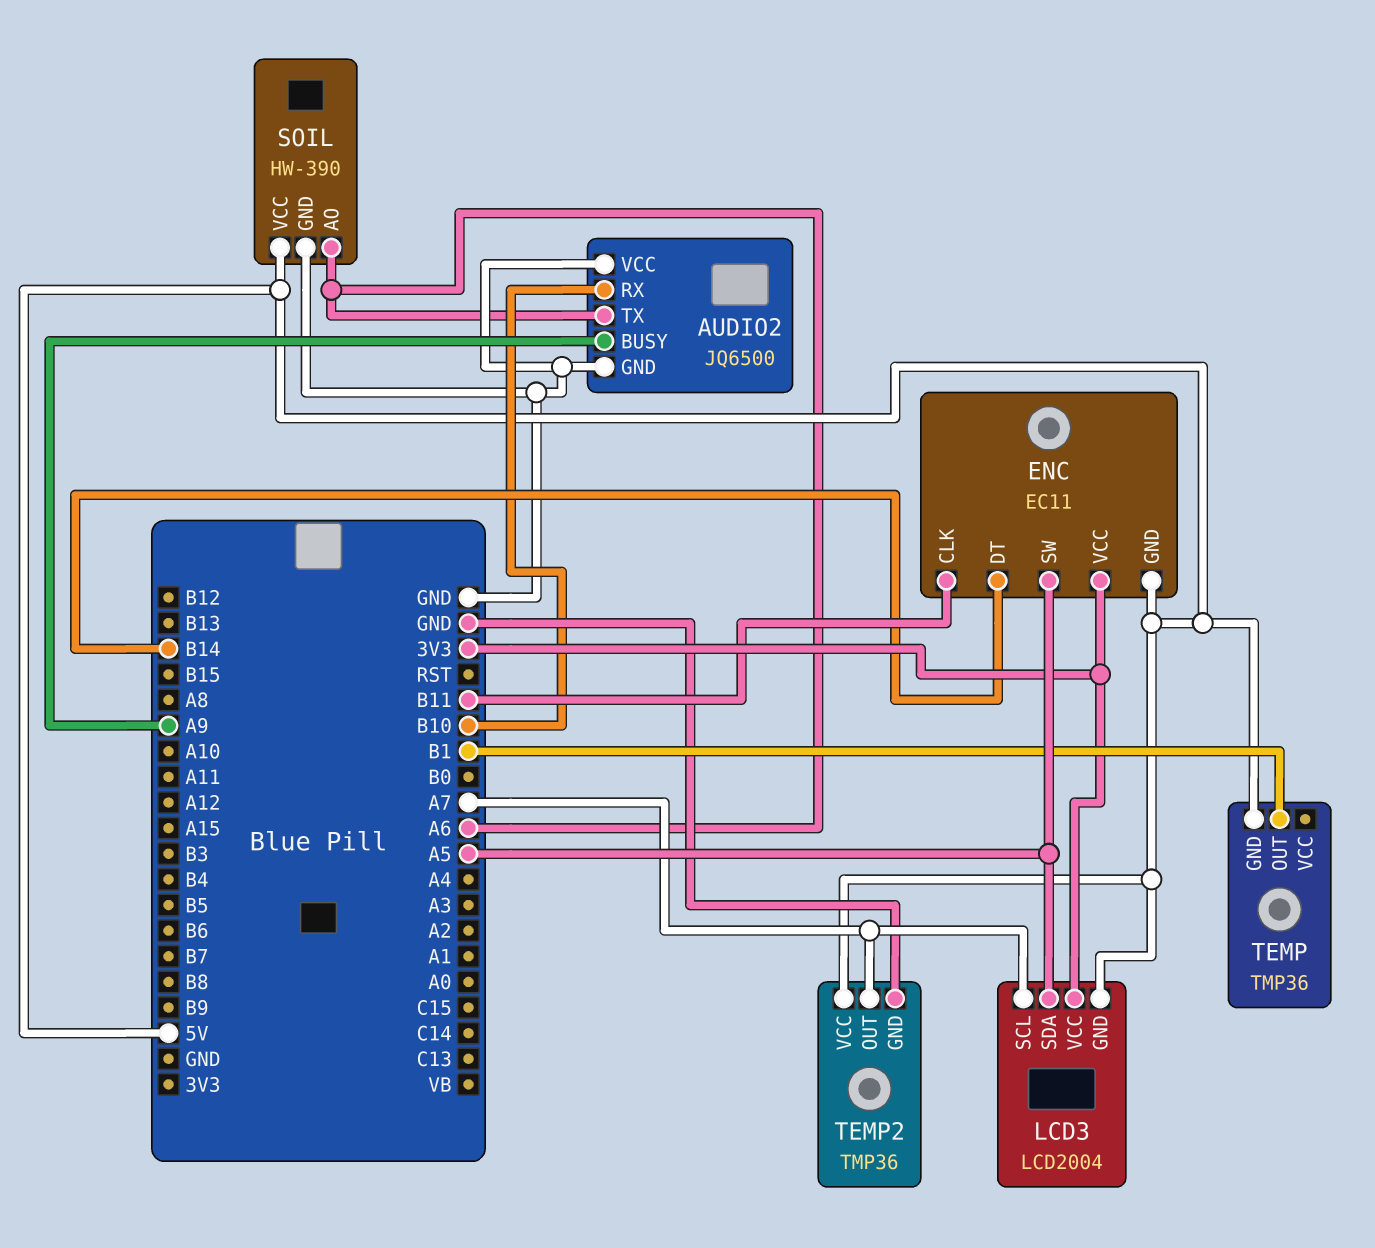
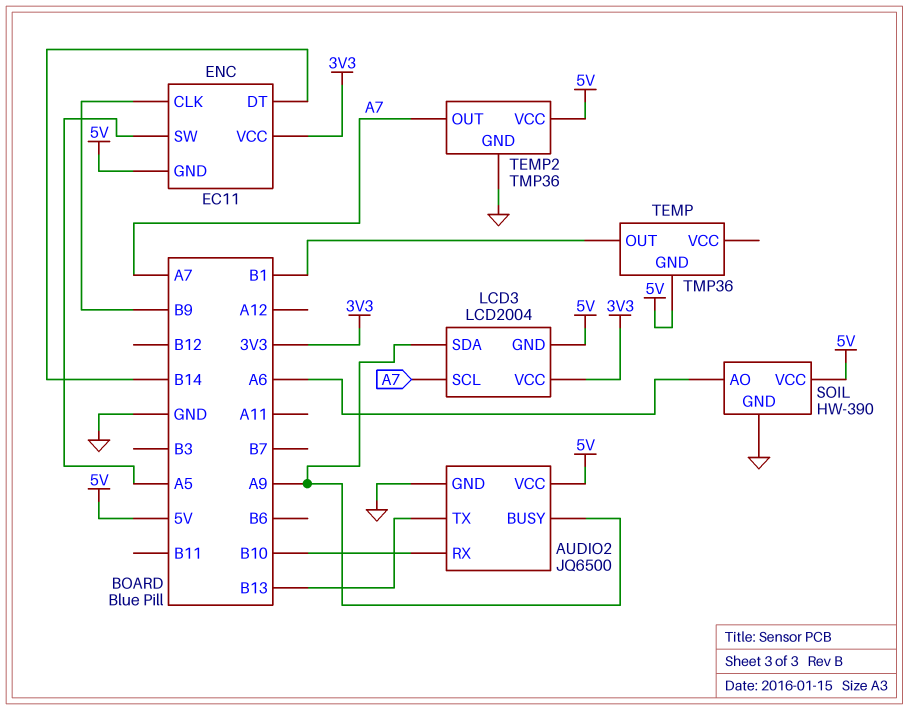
AUDIO2 pin TX: A6 -> B13
AUDIO2 pin VCC: GND -> 5V
ENC pin CLK: B11 -> B9
LCD3 pin SDA: A5 -> A9

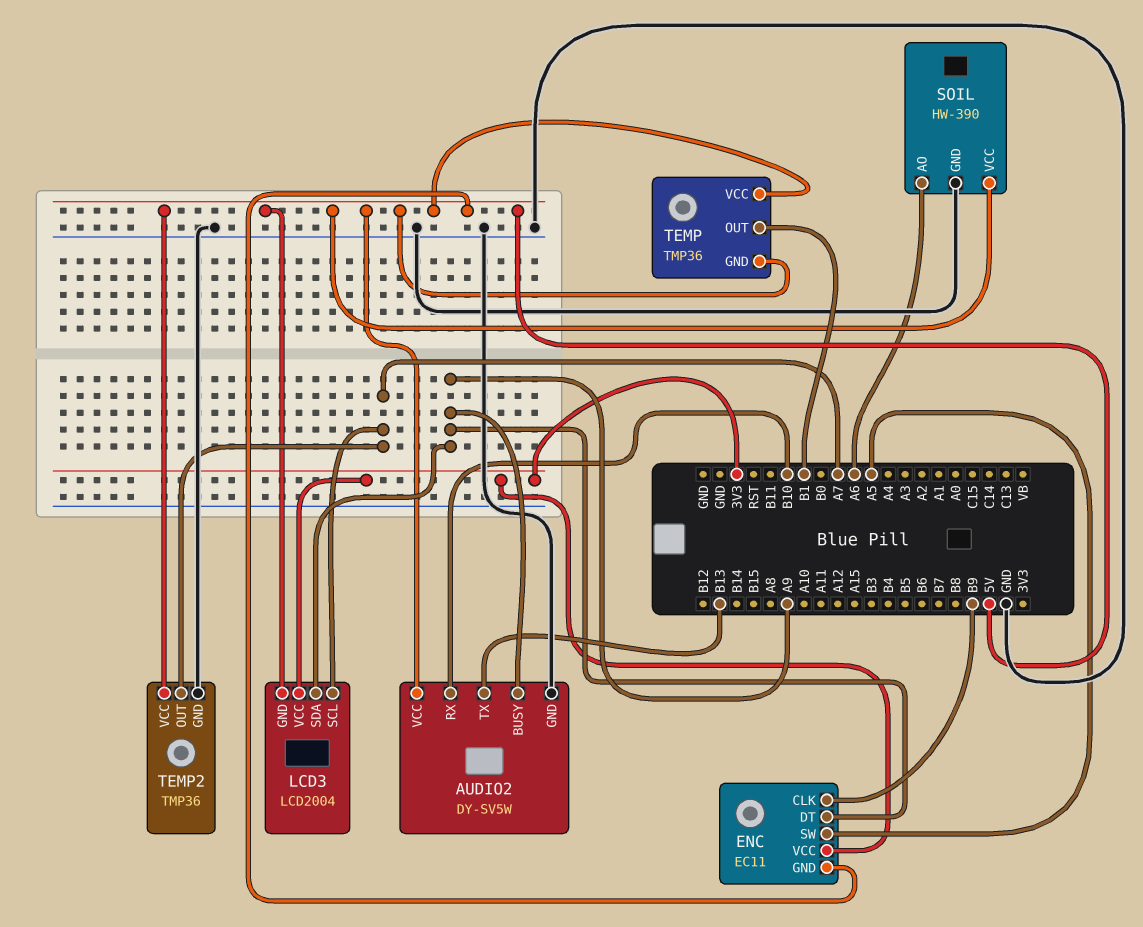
AUDIO2: JQ6500 -> DY-SV5W
ENC pin DT: B14 -> A9
TEMP pin VCC: none -> 5V

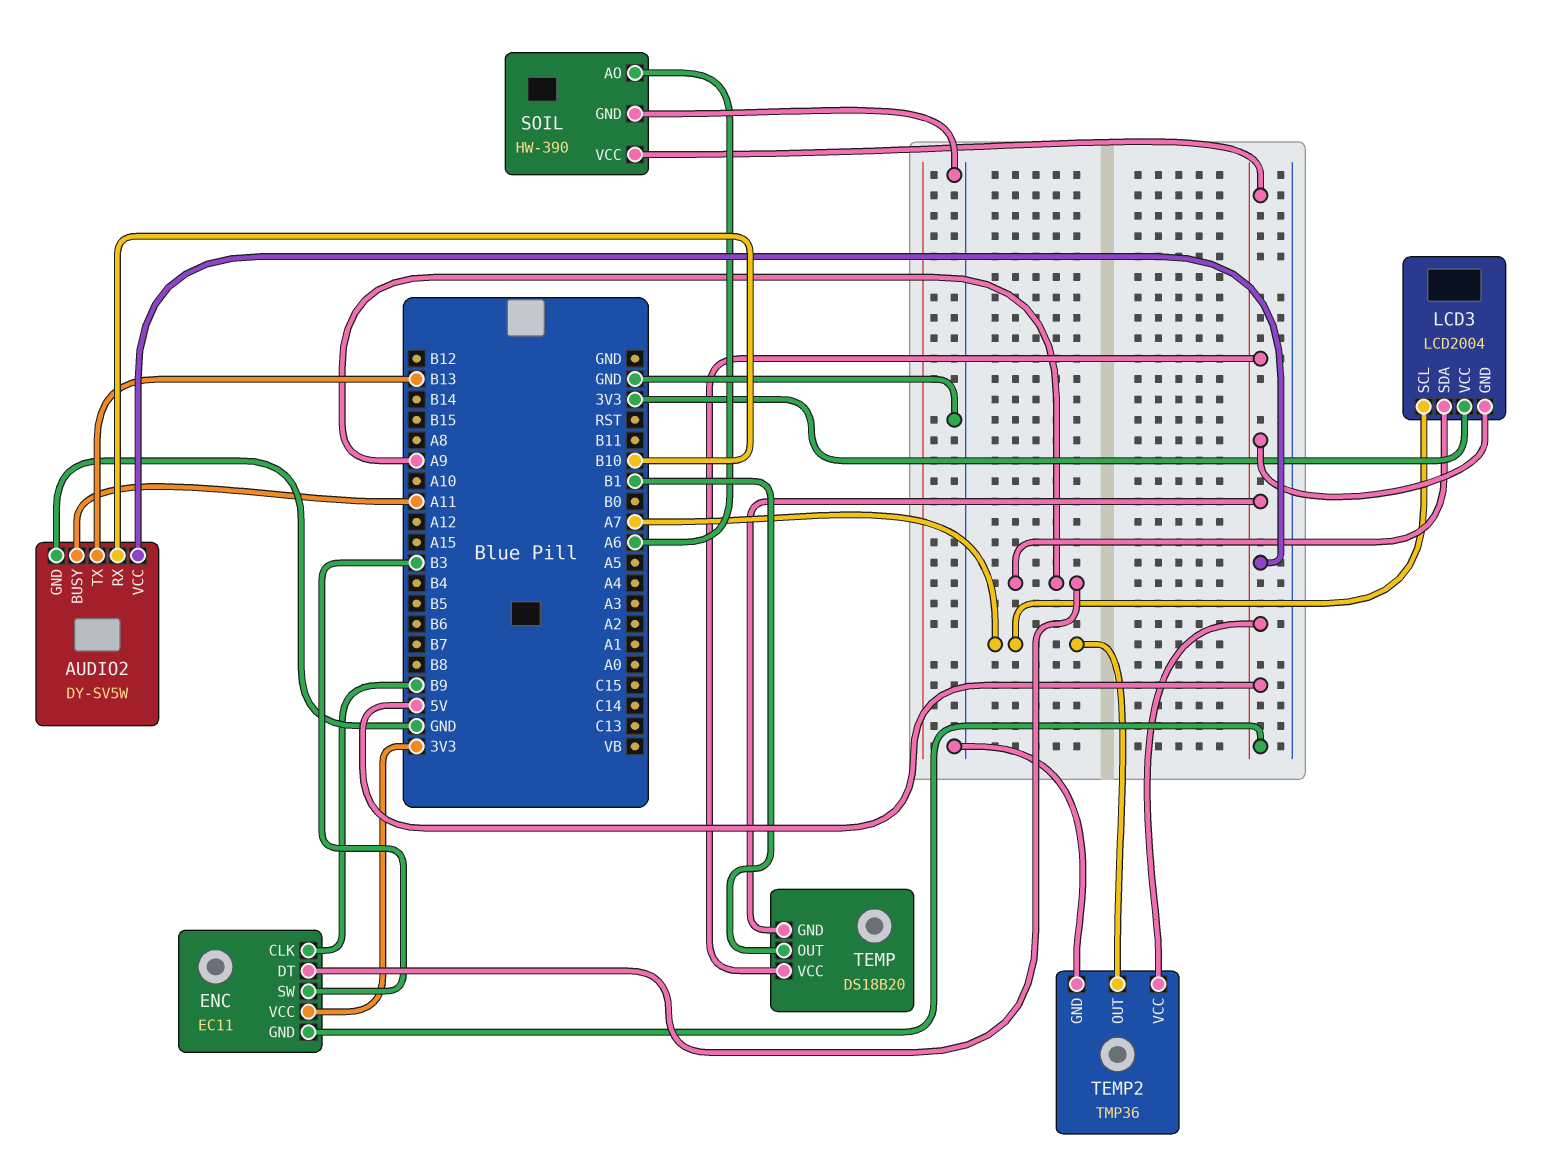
AUDIO2 pin BUSY: A9 -> A11
ENC pin SW: A5 -> B3
TEMP: TMP36 -> DS18B20

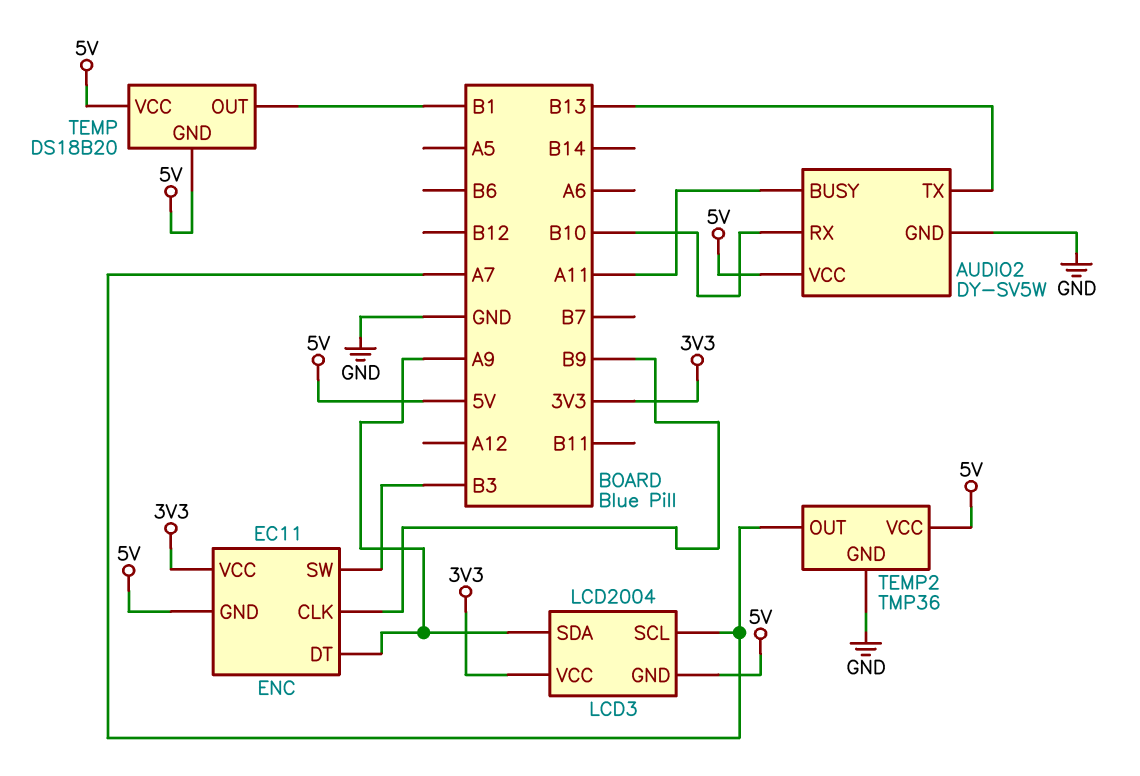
SOIL: HW-390 -> none
SOIL pin AO: A6 -> none
SOIL pin GND: GND -> none
SOIL pin VCC: 5V -> none

